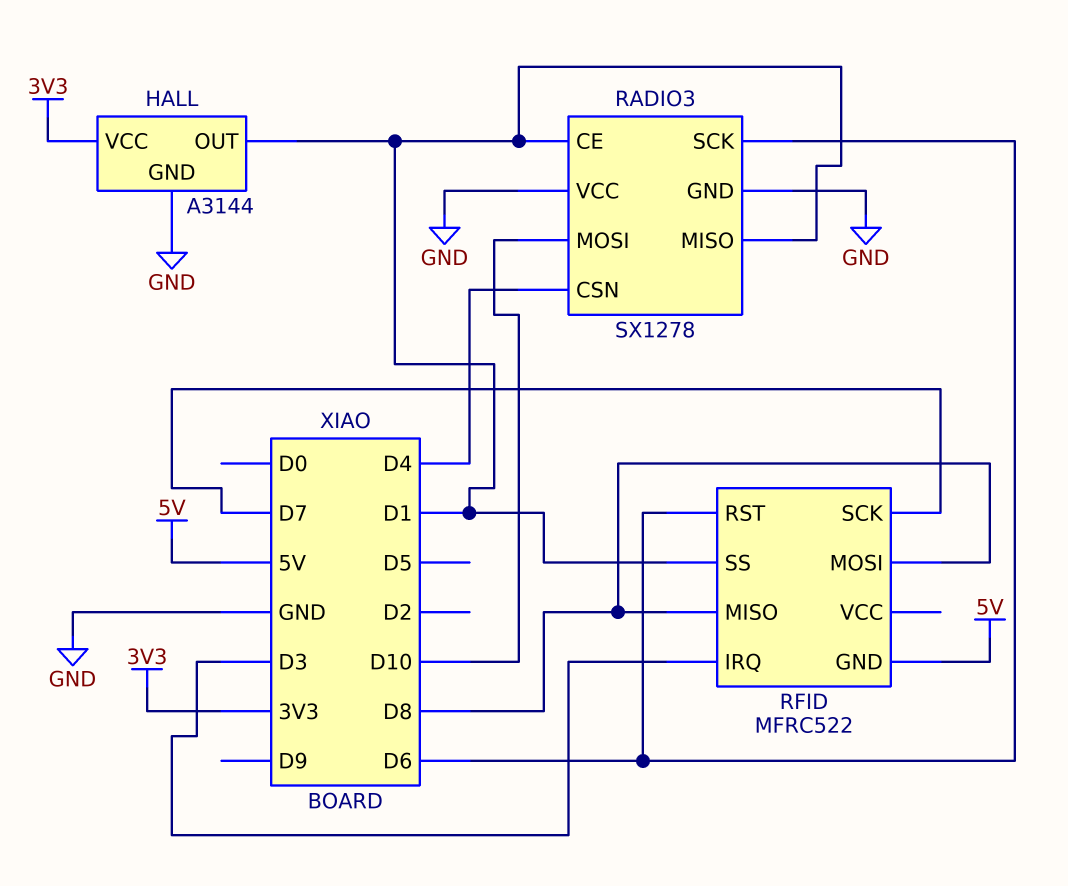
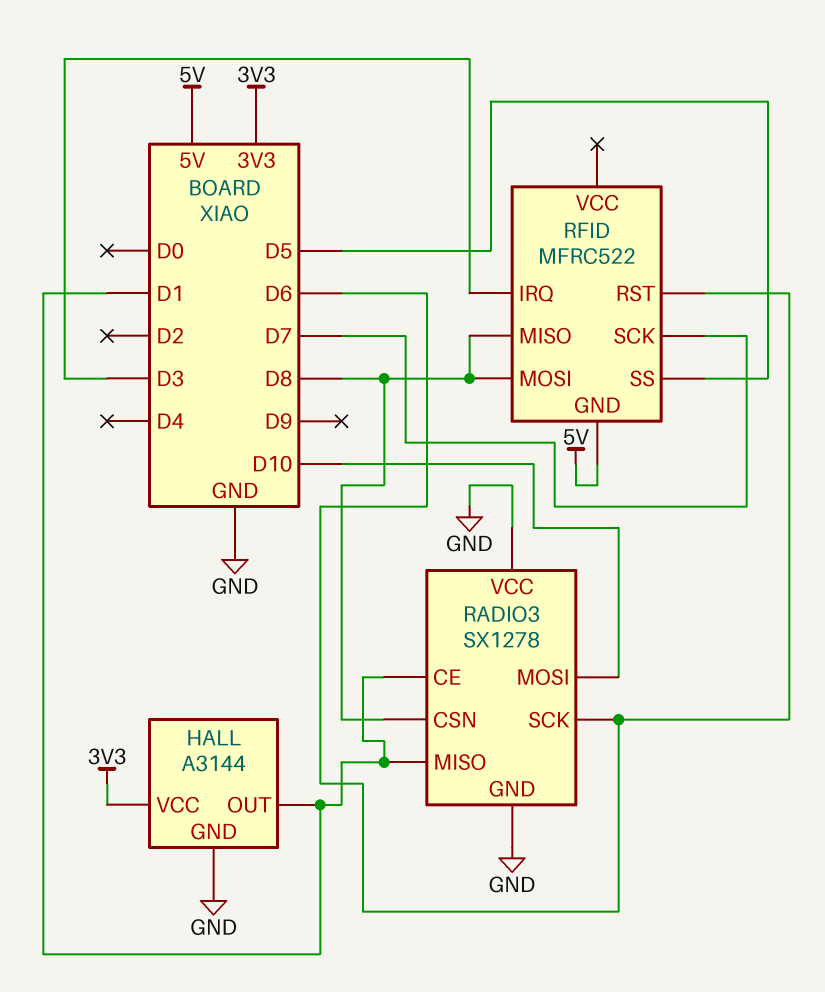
RADIO3 pin CSN: D4 -> D8
RFID pin SS: D1 -> D5

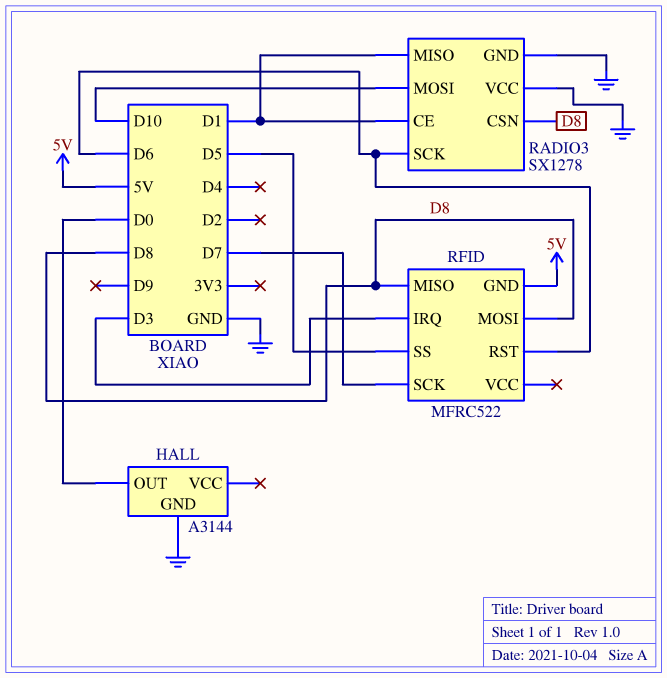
HALL pin OUT: D1 -> D0
HALL pin VCC: 3V3 -> none

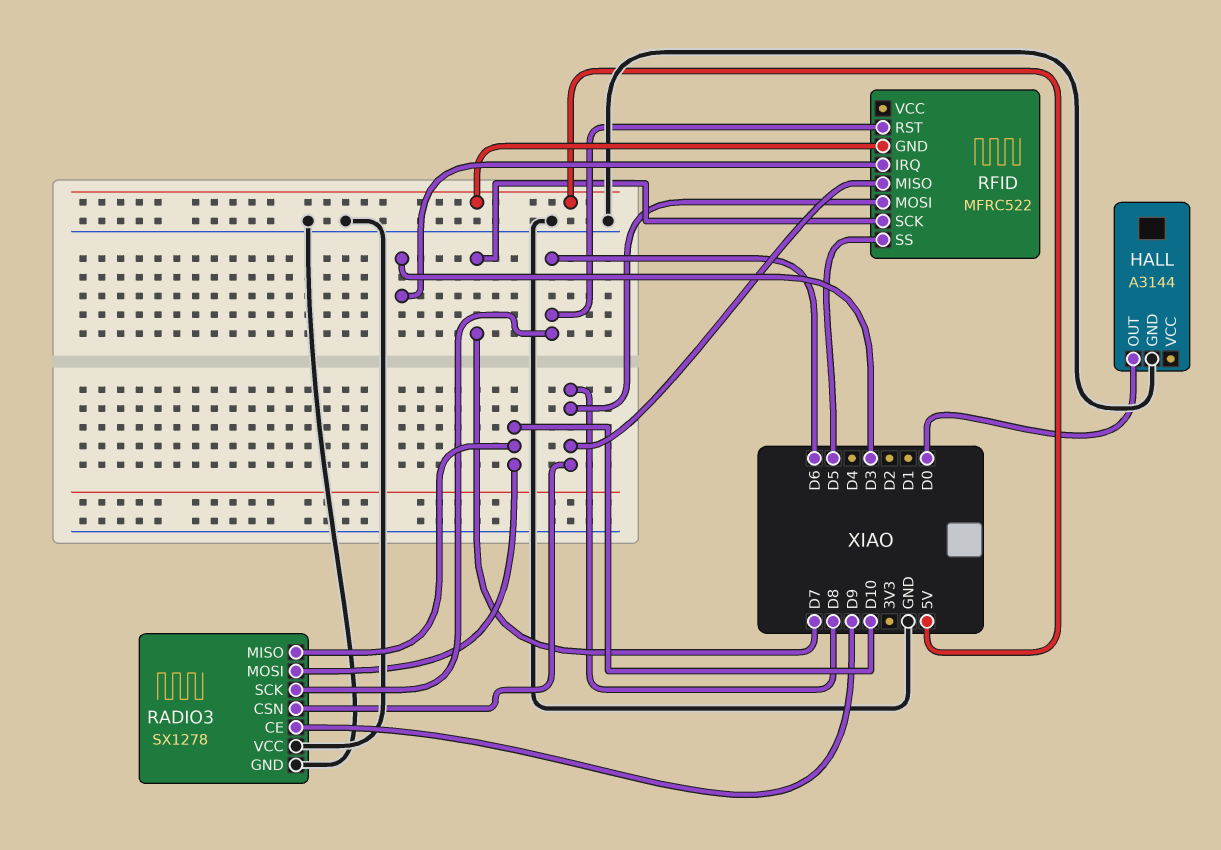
RADIO3 pin CE: D1 -> D9
RADIO3 pin MISO: D1 -> D10

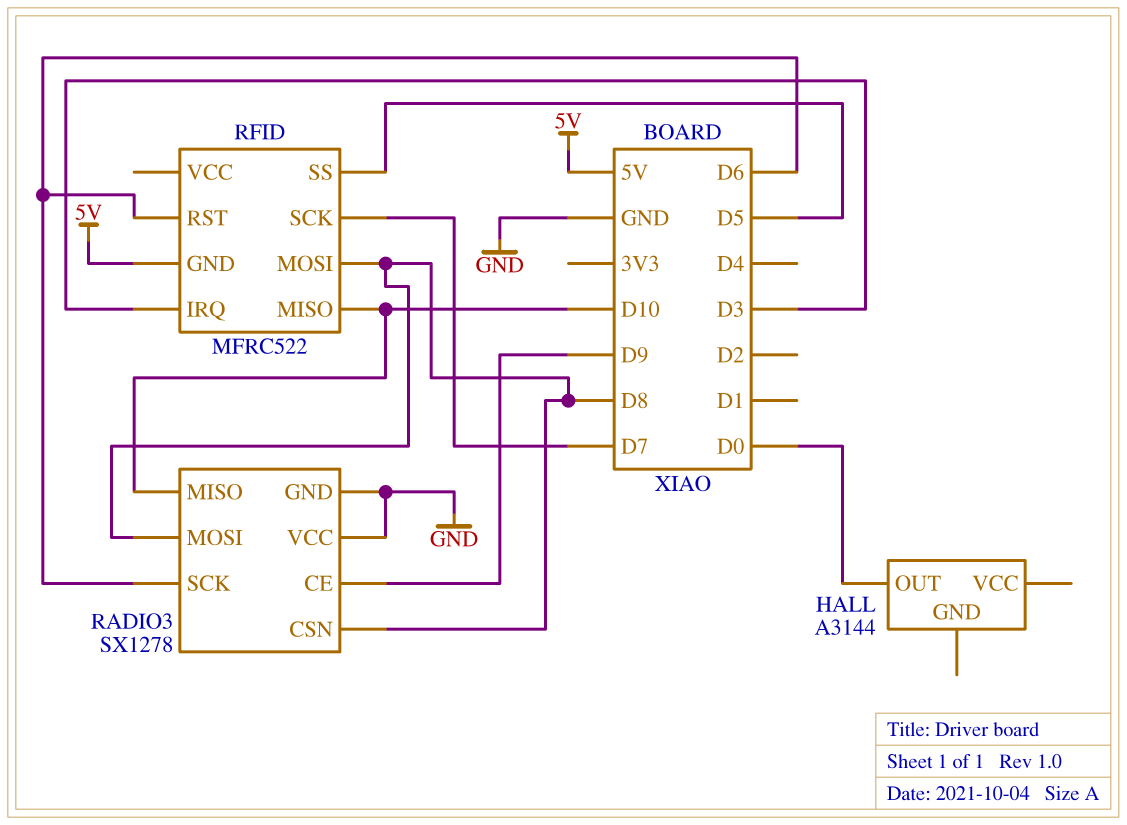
HALL pin GND: GND -> none
RADIO3 pin MOSI: D10 -> D8
RFID pin MISO: D8 -> D10

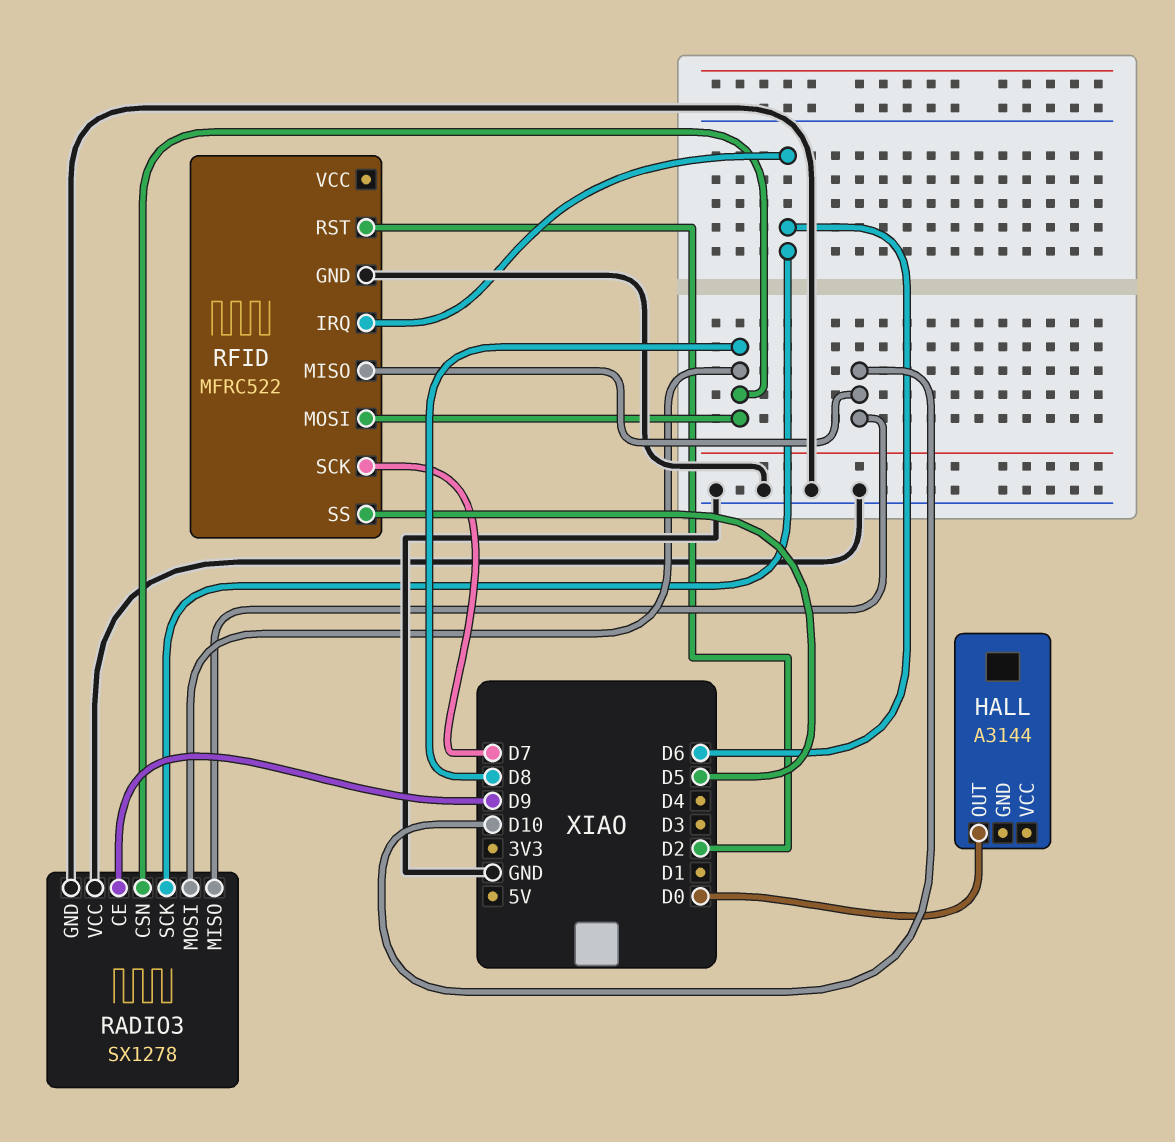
RFID pin GND: 5V -> GND
RFID pin IRQ: D3 -> D6
RFID pin RST: D6 -> D2

